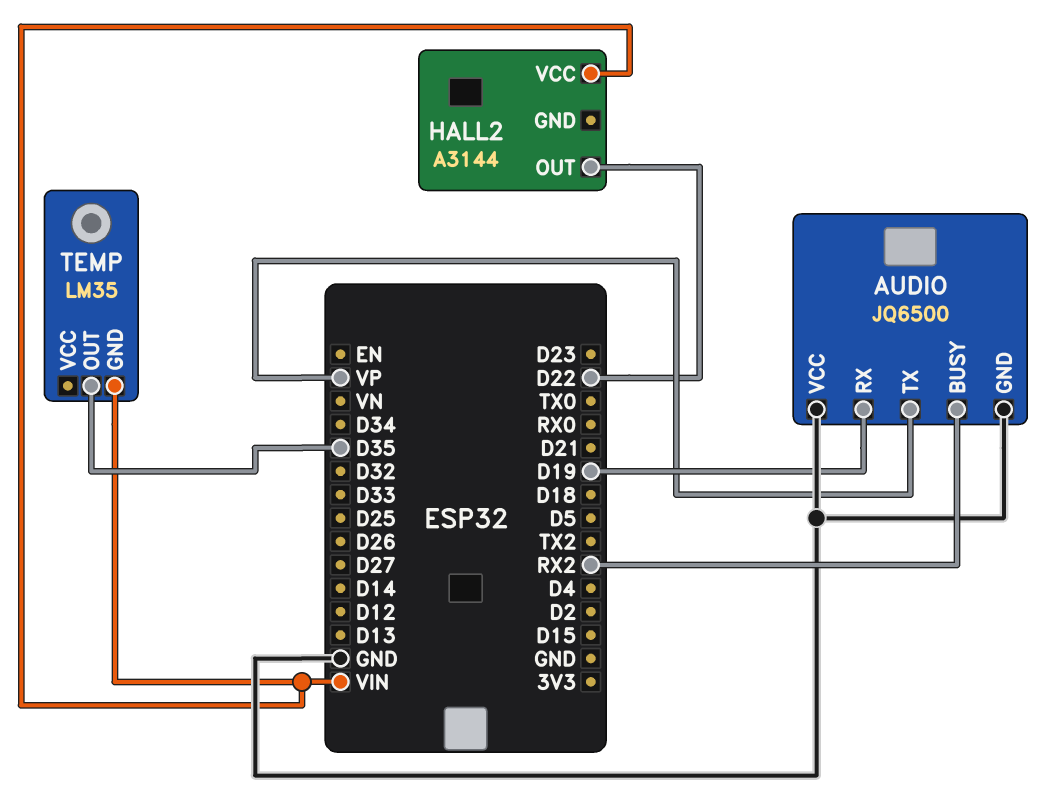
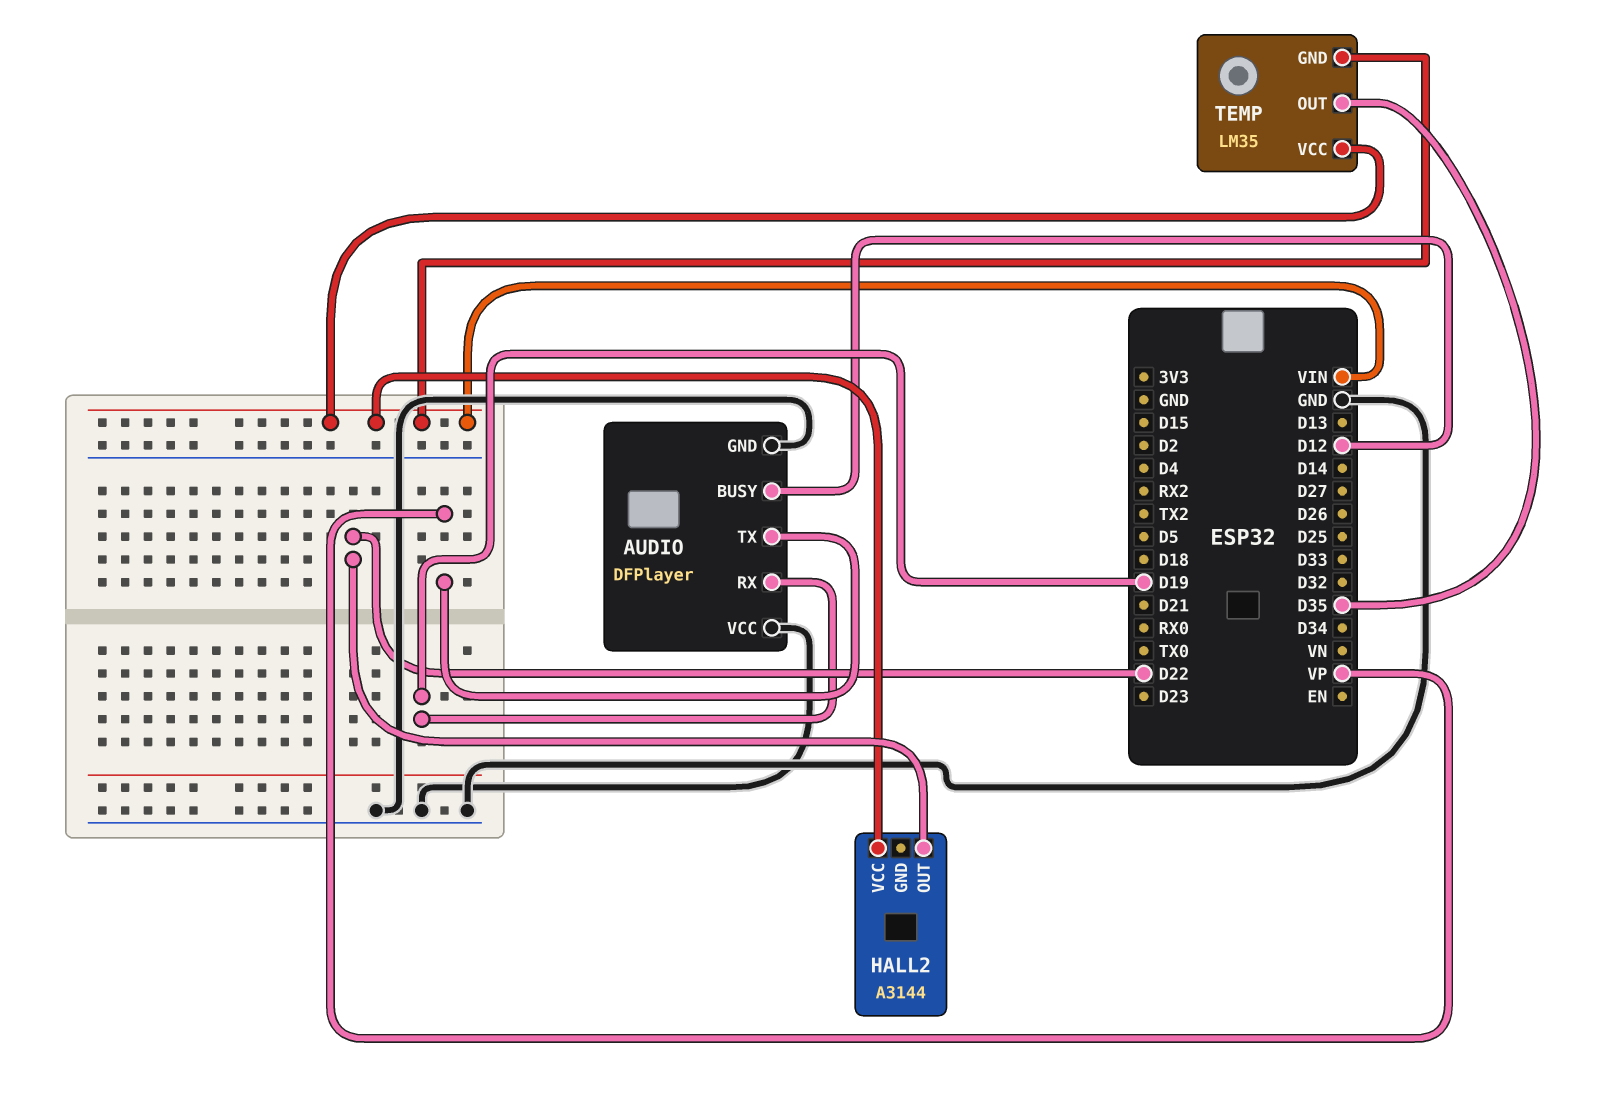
AUDIO: JQ6500 -> DFPlayer
AUDIO pin BUSY: RX2 -> D12
TEMP pin VCC: none -> VIN

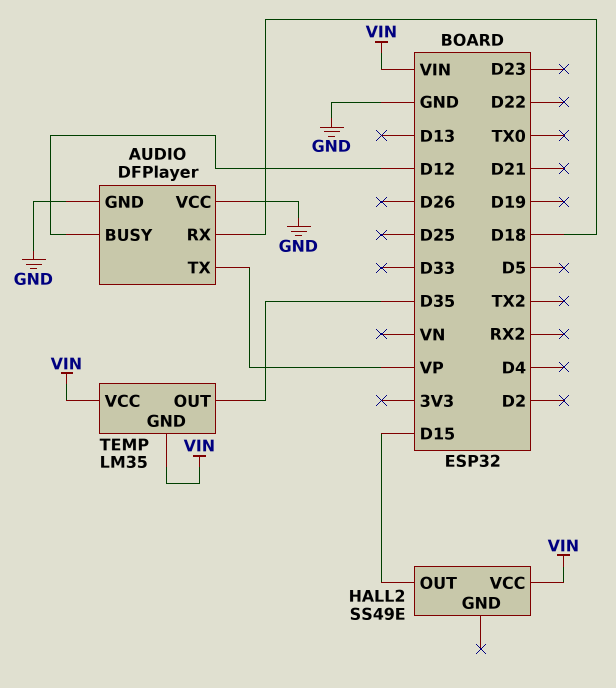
AUDIO pin RX: D19 -> D18
HALL2: A3144 -> SS49E
HALL2 pin OUT: D22 -> D15

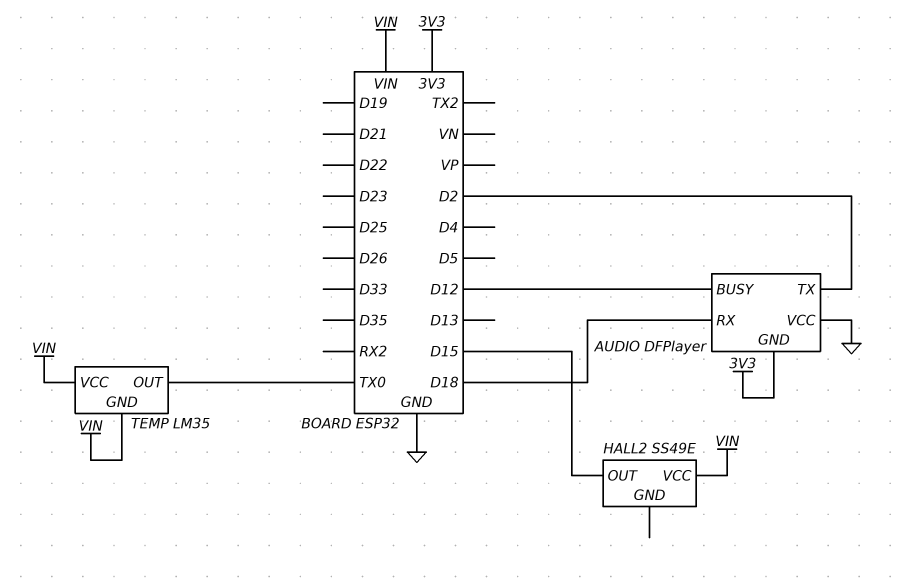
AUDIO pin GND: GND -> 3V3
AUDIO pin TX: VP -> D2
TEMP pin OUT: D35 -> TX0

